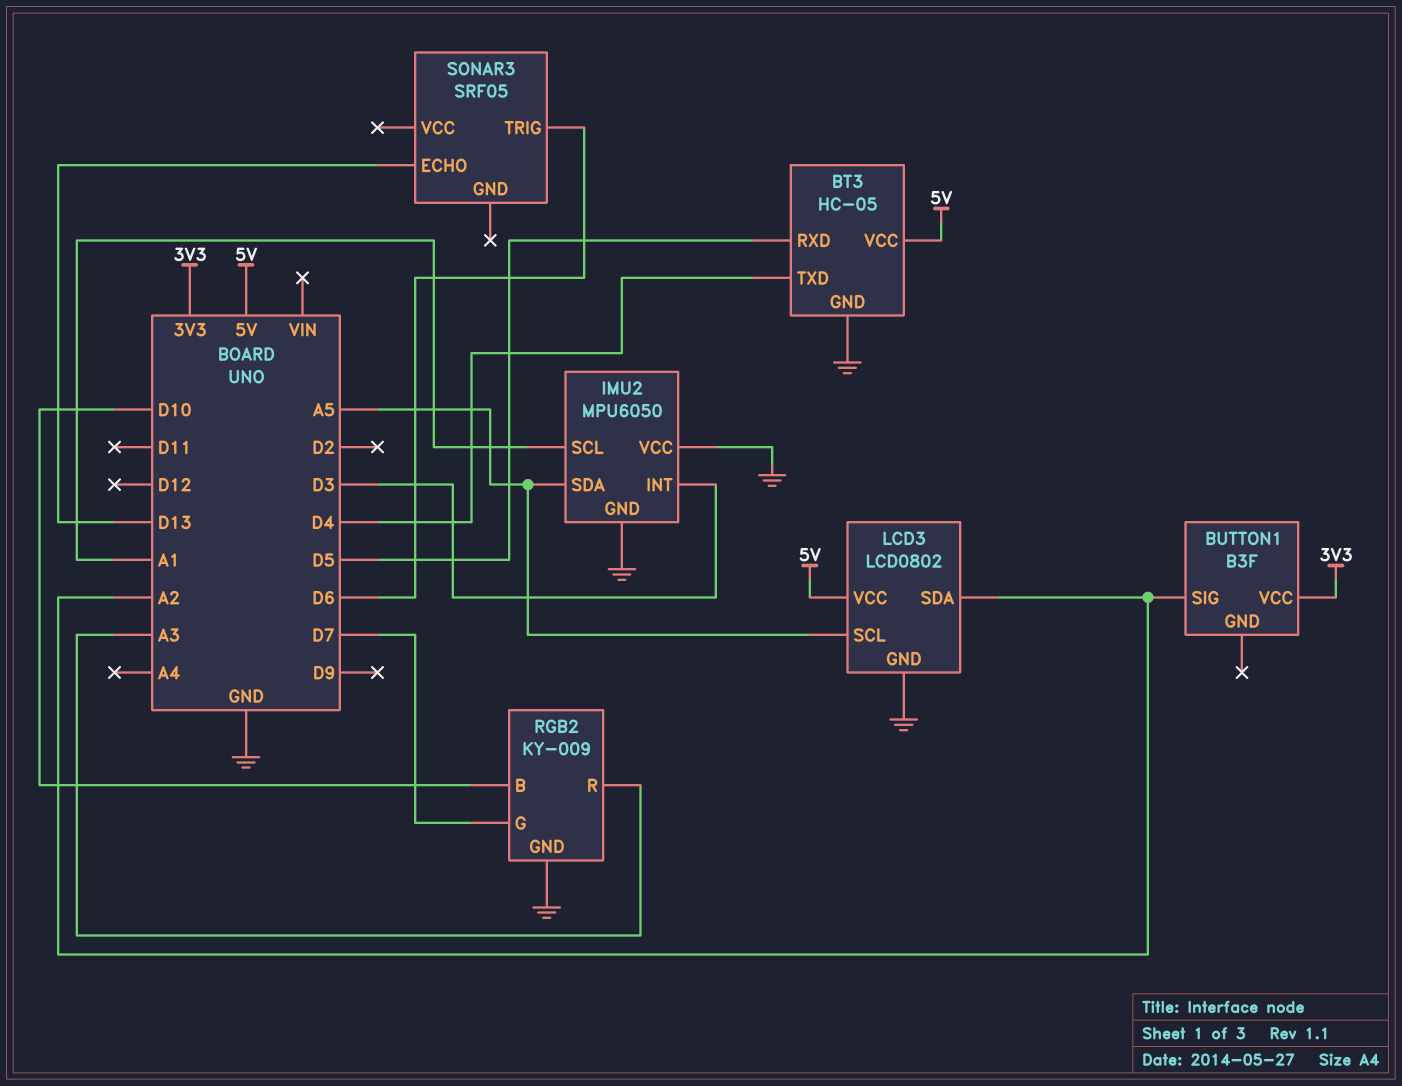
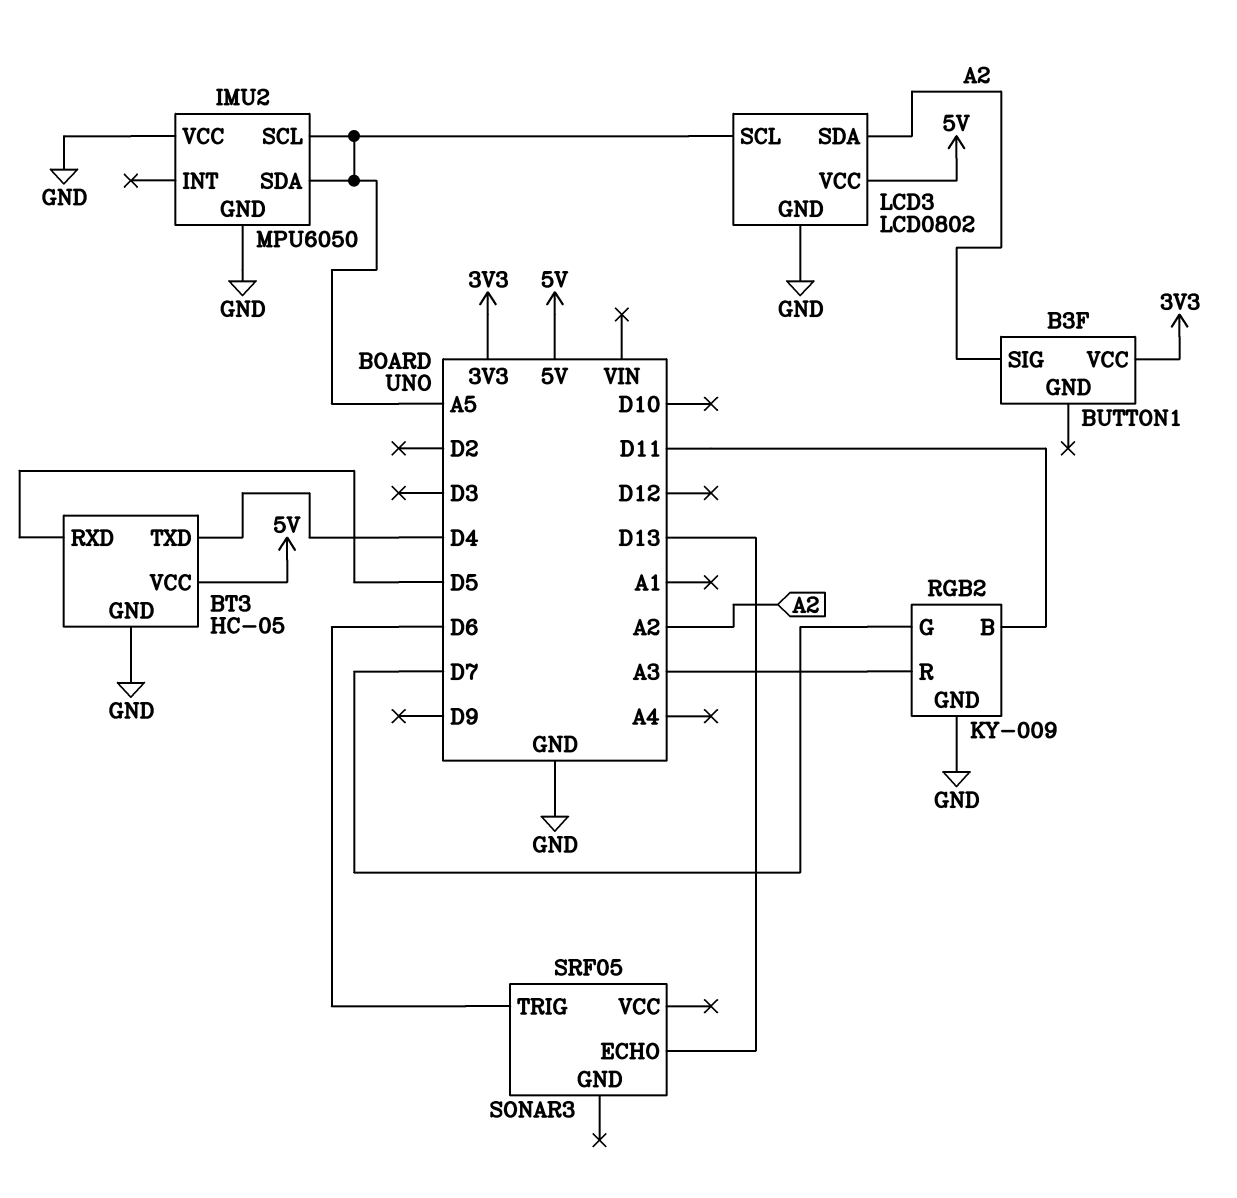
IMU2 pin INT: D3 -> none
IMU2 pin SCL: A1 -> A5
RGB2 pin B: D10 -> D11

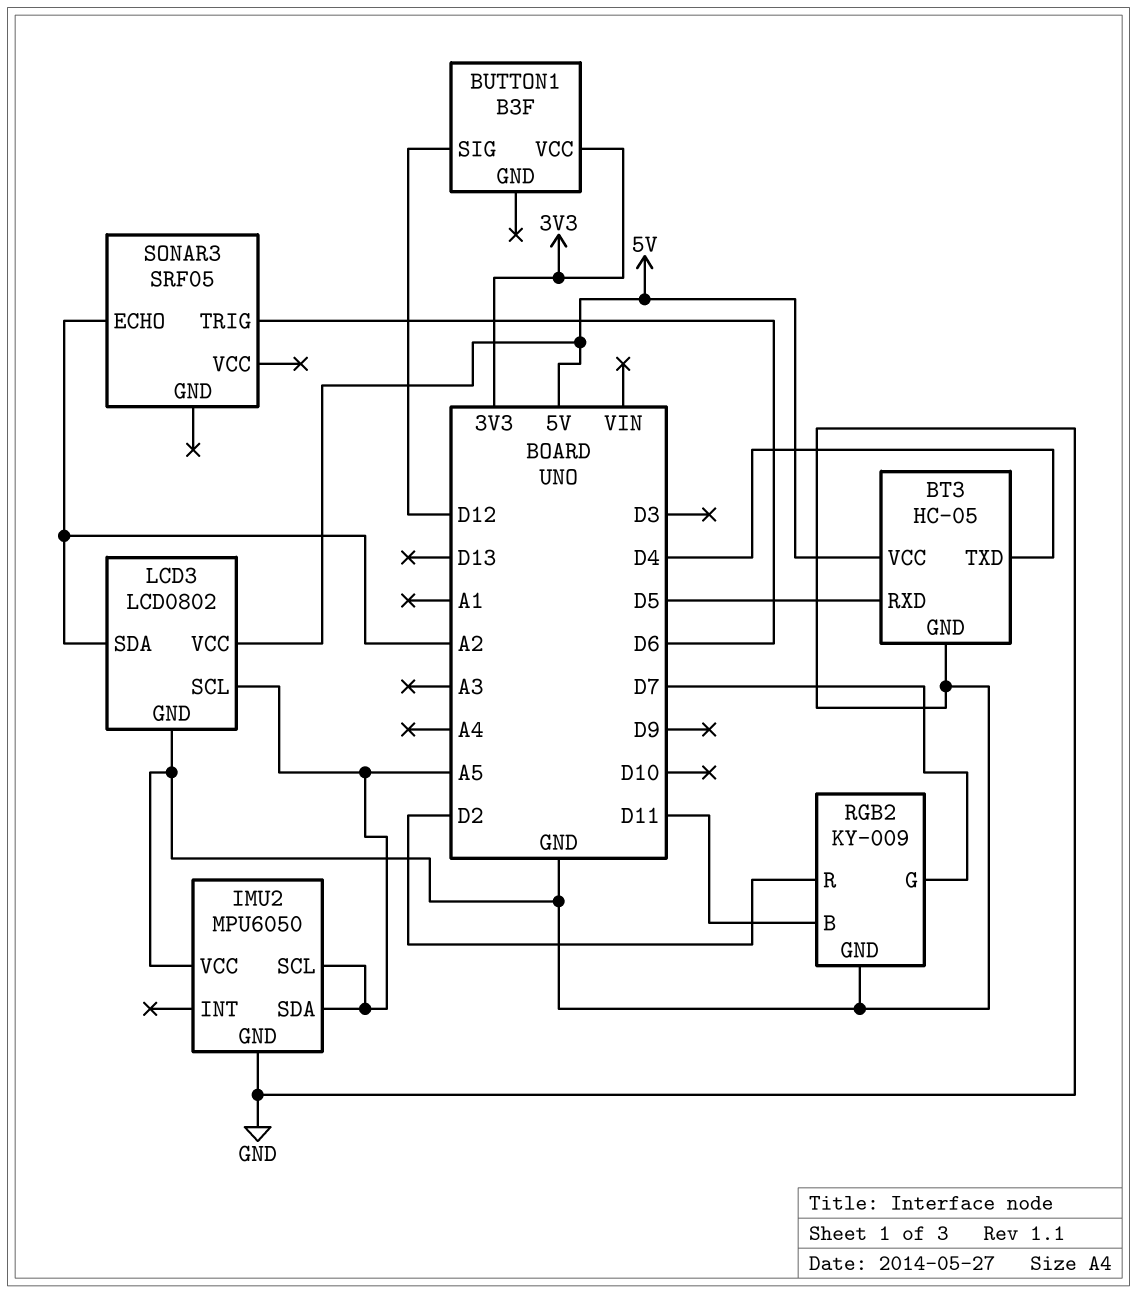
BUTTON1 pin SIG: A2 -> D12
RGB2 pin R: A3 -> D2
SONAR3 pin ECHO: D13 -> A2

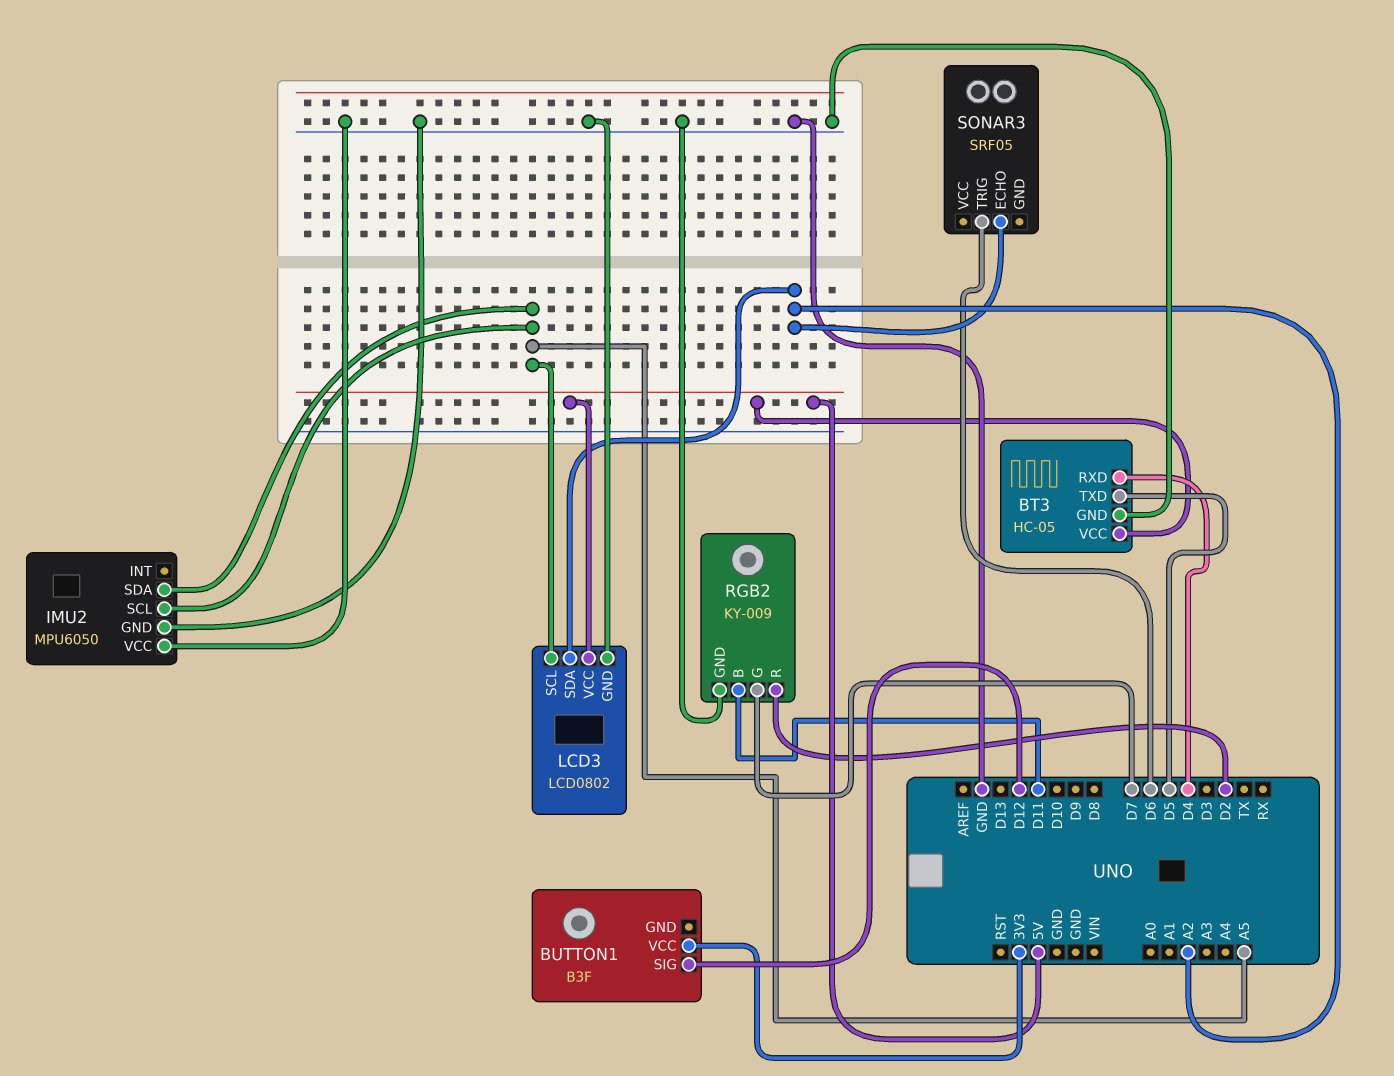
BT3 pin RXD: D5 -> D4
BT3 pin TXD: D4 -> D5

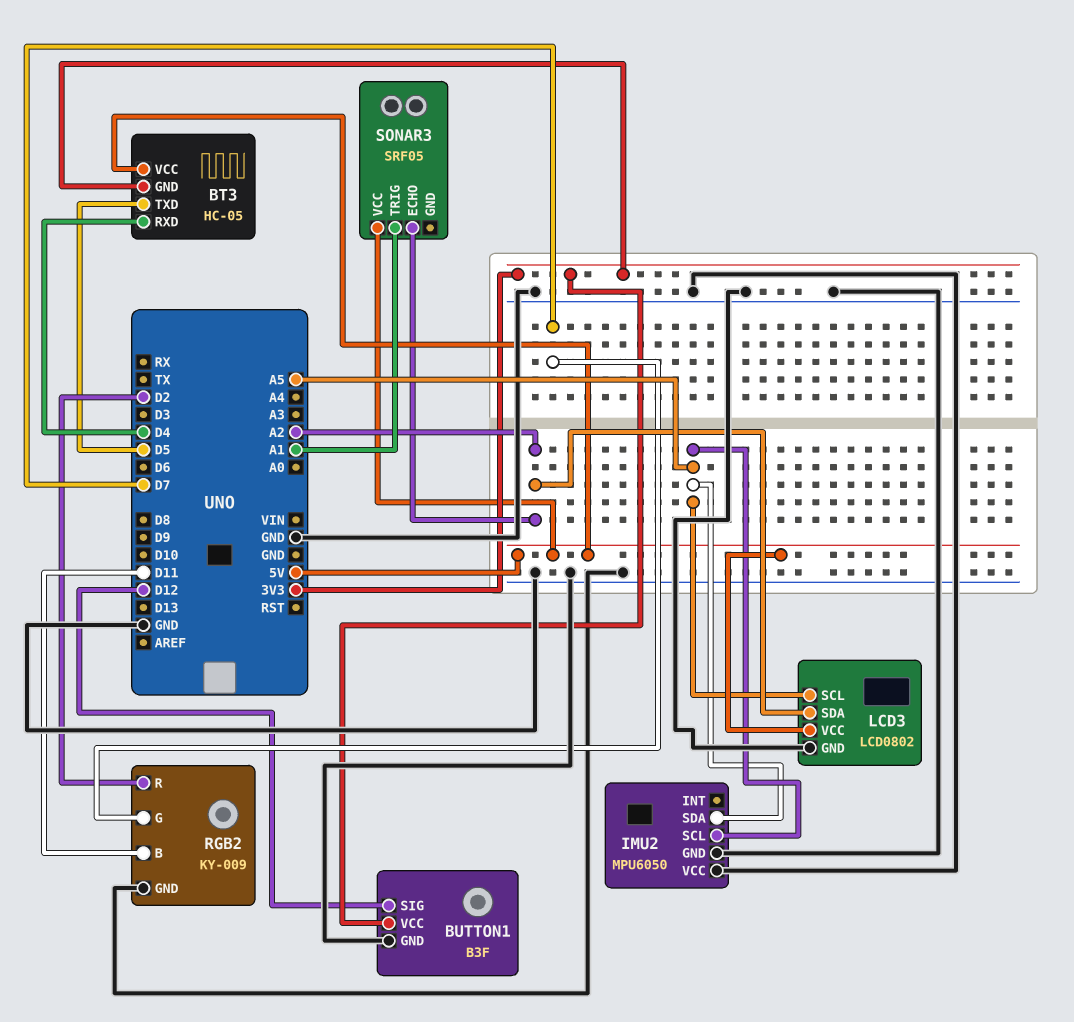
BT3 pin GND: GND -> 3V3
BUTTON1 pin GND: none -> GND
SONAR3 pin TRIG: D6 -> A1
SONAR3 pin VCC: none -> 5V

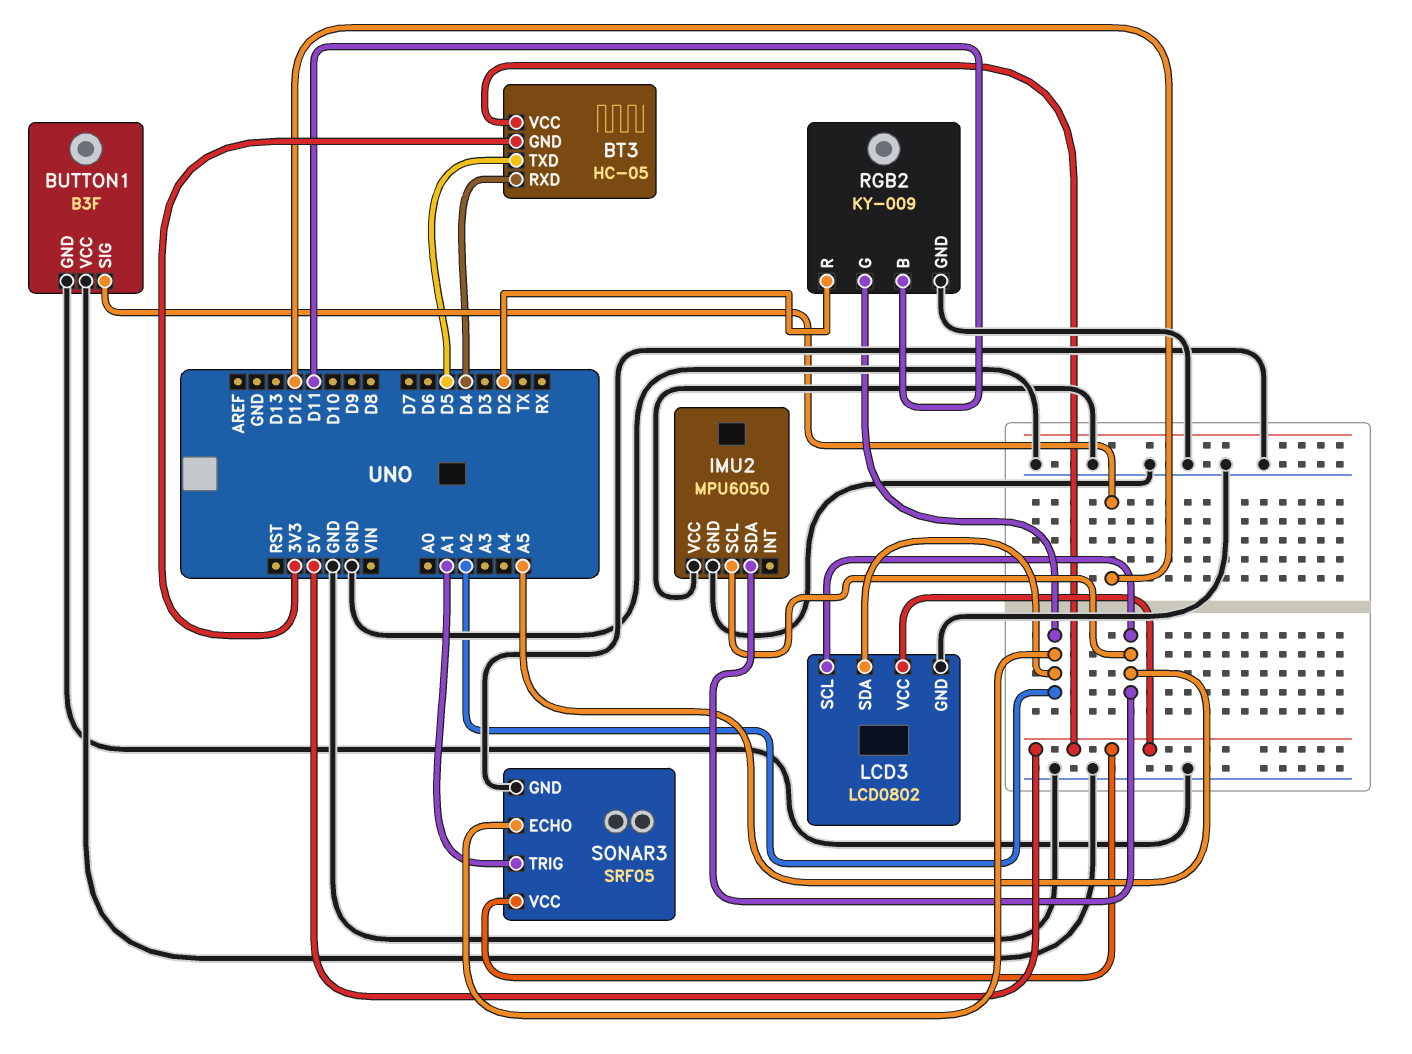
BUTTON1 pin VCC: 3V3 -> GND
RGB2 pin G: D7 -> A2
SONAR3 pin GND: none -> GND

